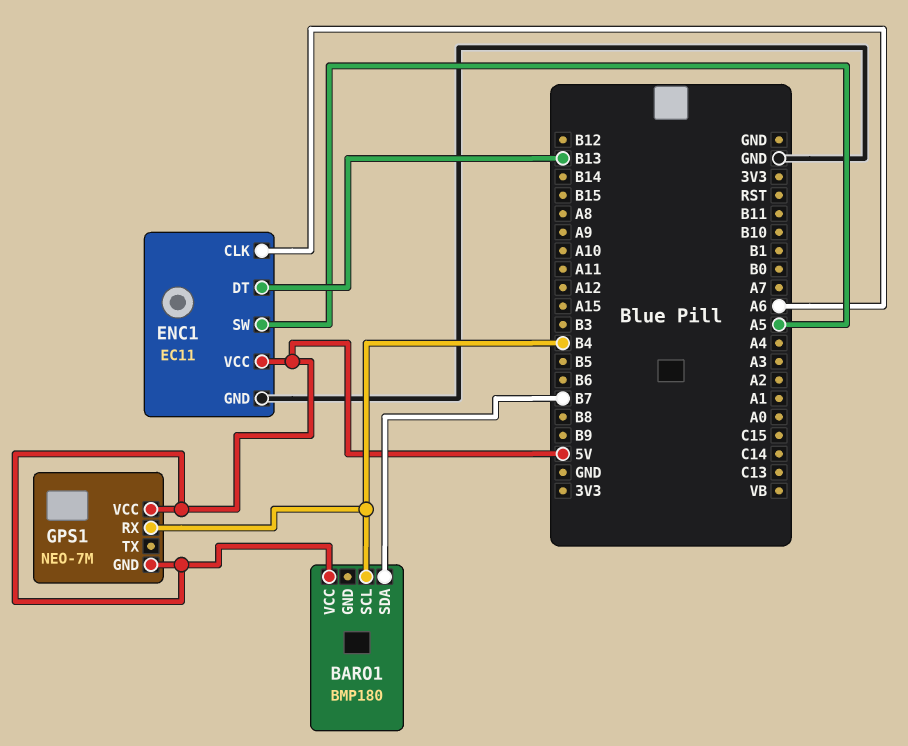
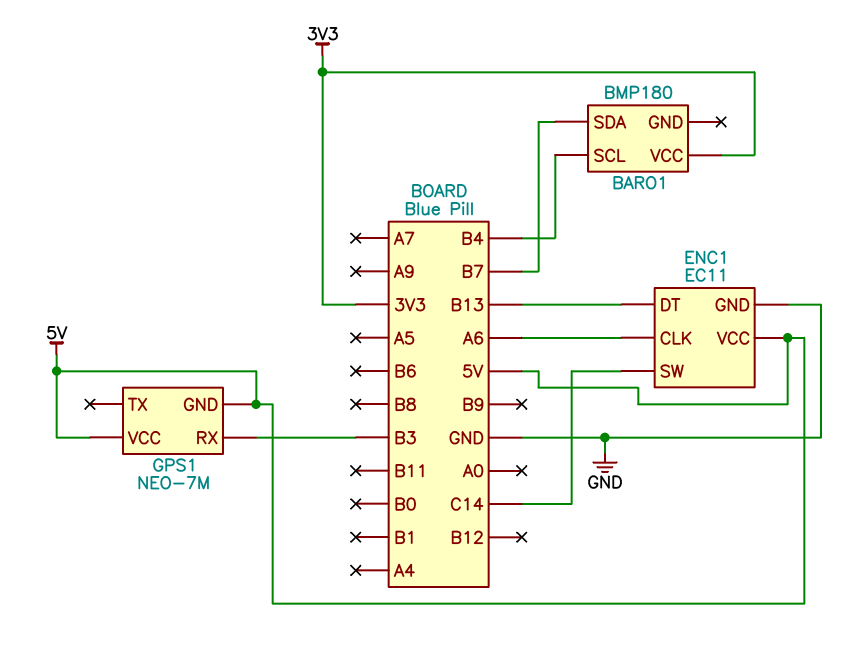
BARO1 pin VCC: 5V -> 3V3
ENC1 pin SW: A5 -> C14
GPS1 pin RX: B4 -> B3

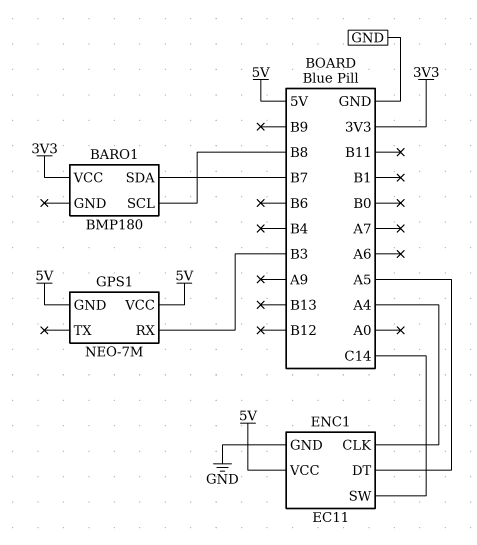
BARO1 pin SCL: B4 -> B8
ENC1 pin CLK: A6 -> A4
ENC1 pin DT: B13 -> A5

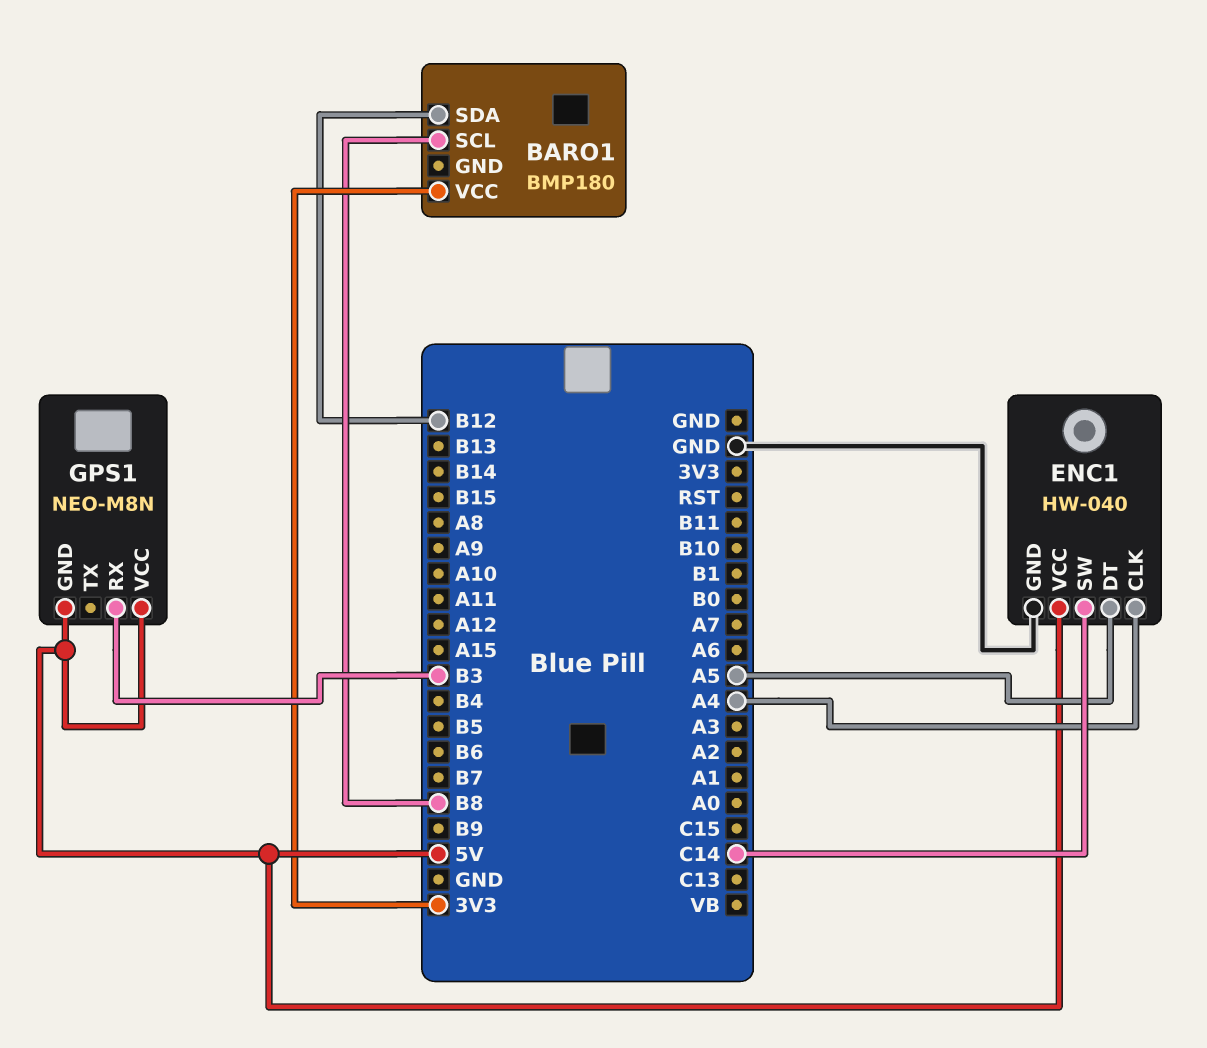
BARO1 pin SDA: B7 -> B12
ENC1: EC11 -> HW-040
GPS1: NEO-7M -> NEO-M8N

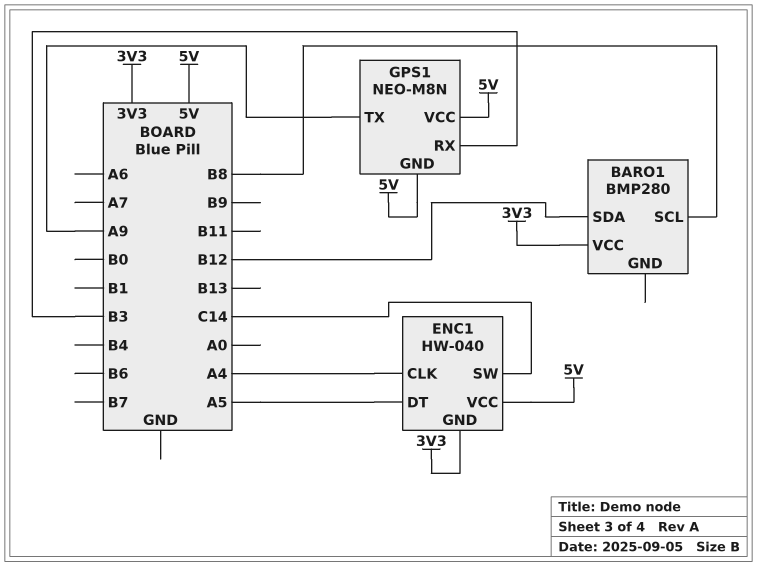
BARO1: BMP180 -> BMP280
ENC1 pin GND: GND -> 3V3
GPS1 pin TX: none -> A9

